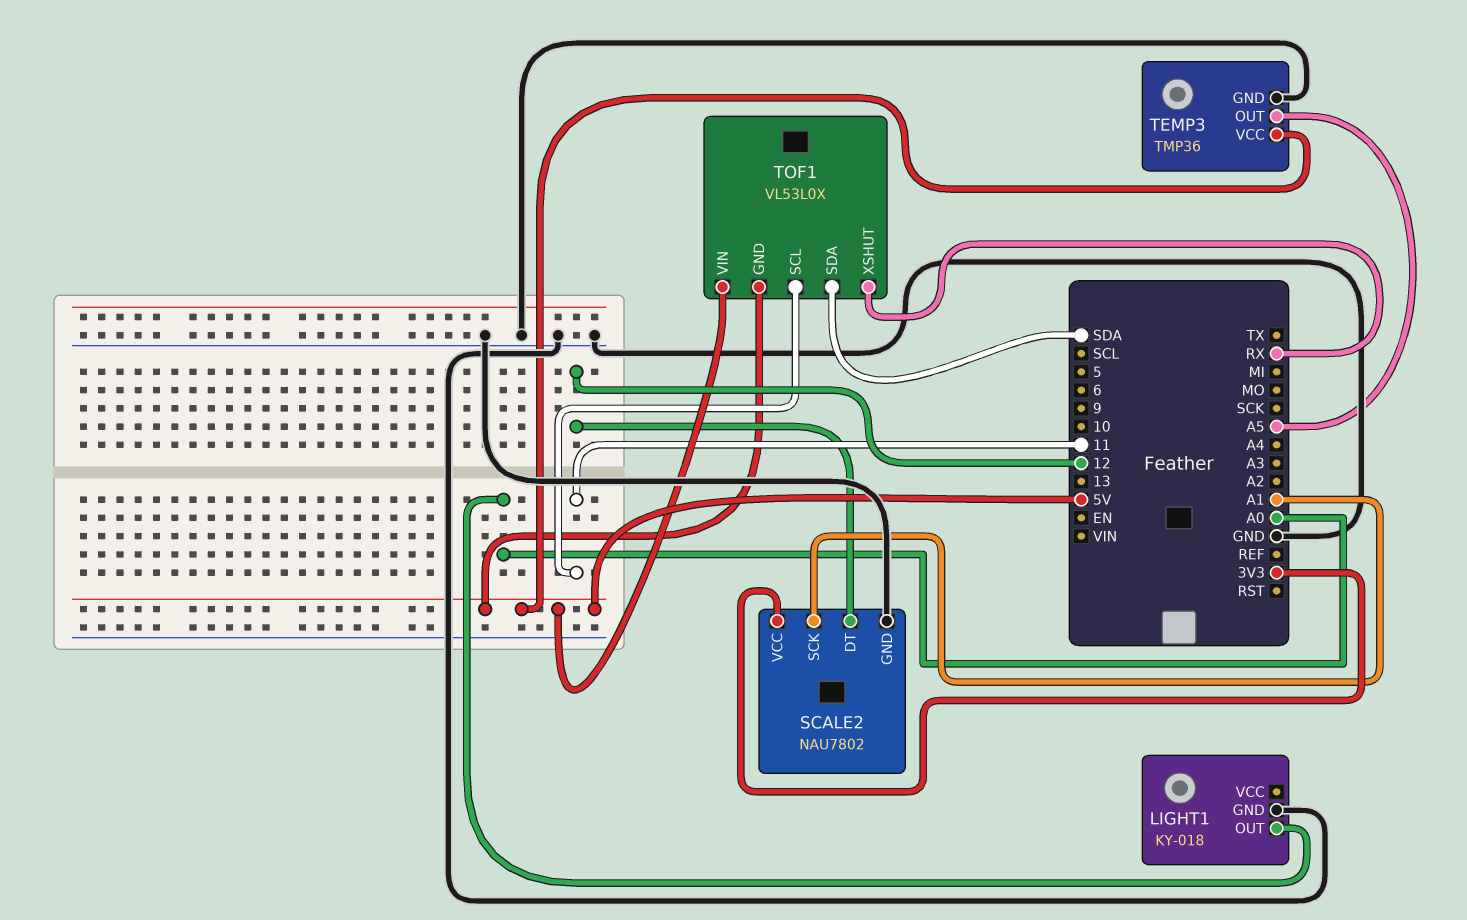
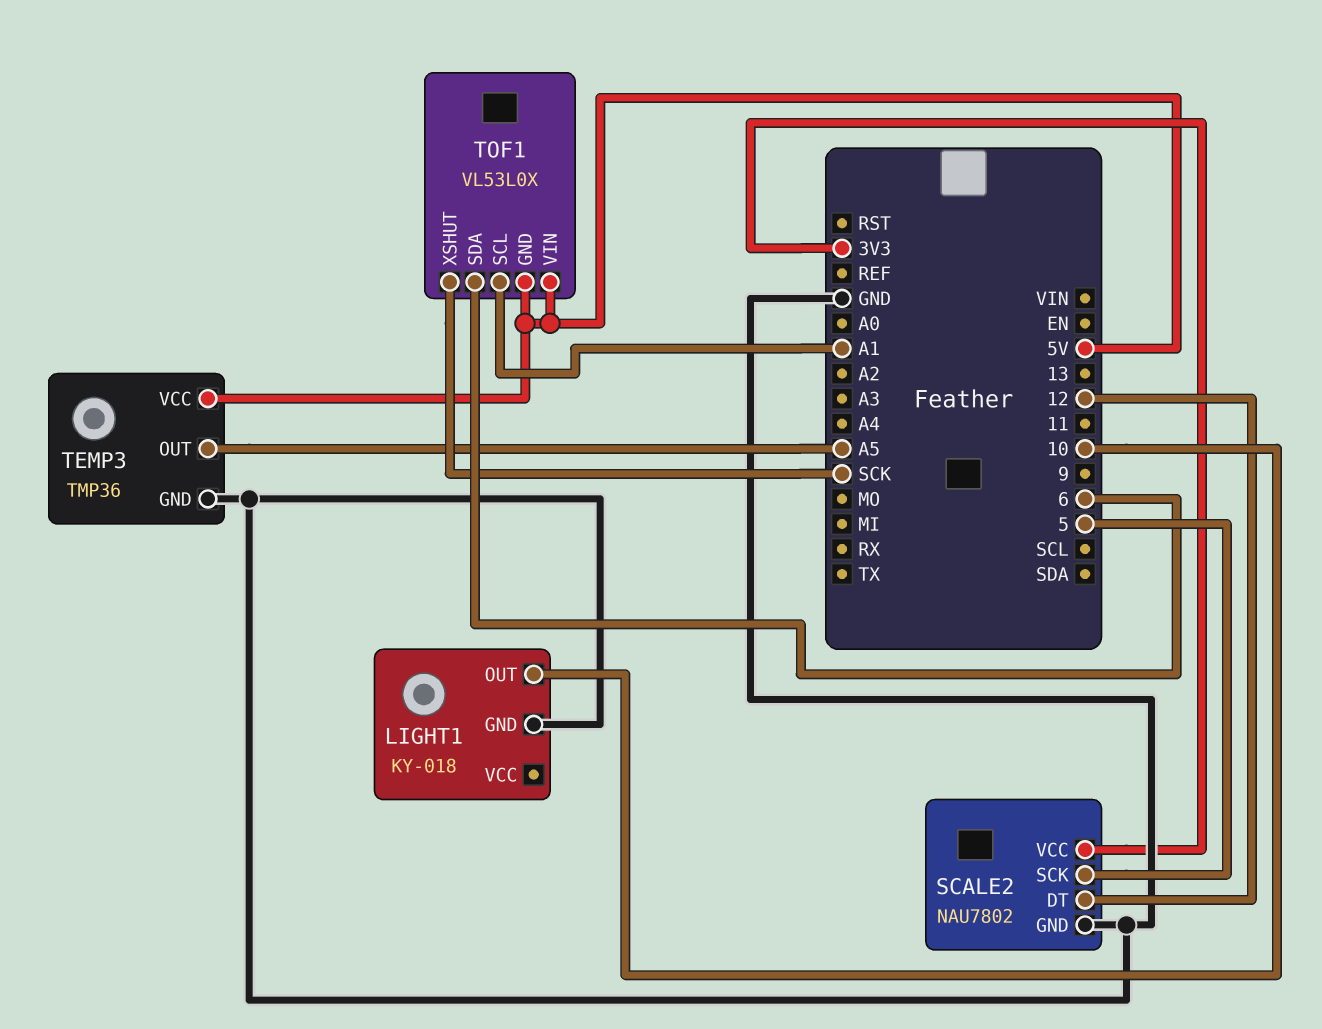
LIGHT1 pin OUT: A0 -> 10
SCALE2 pin SCK: A1 -> 5
TOF1 pin SCL: 11 -> A1
TOF1 pin SDA: SDA -> 6
TOF1 pin XSHUT: RX -> SCK

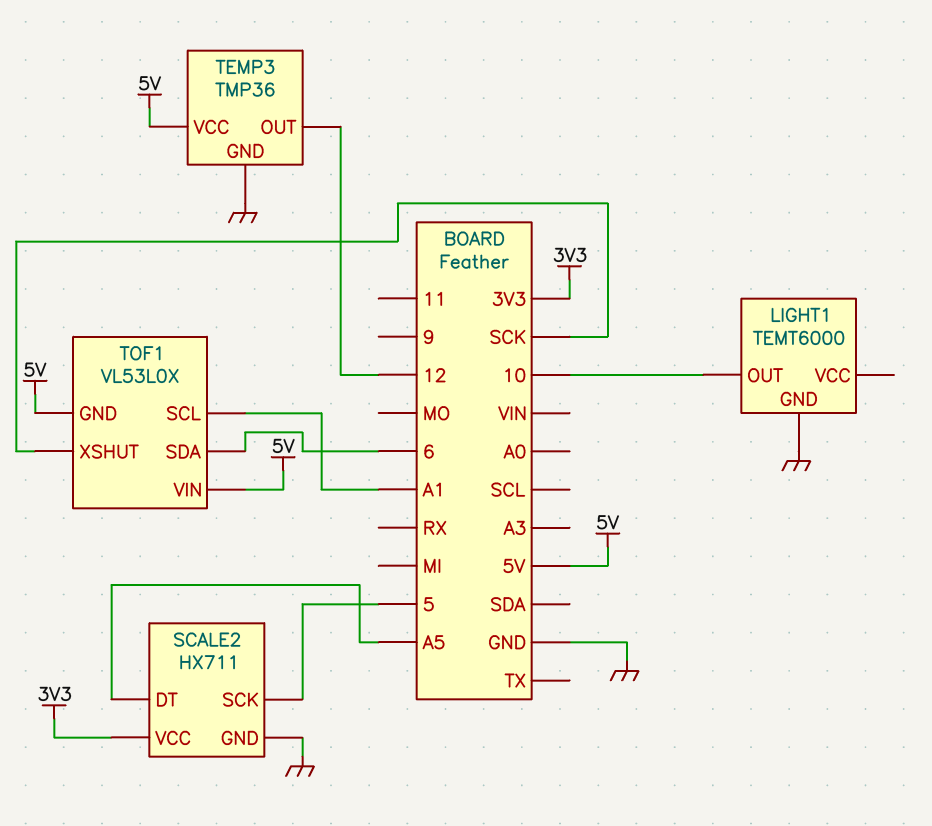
LIGHT1: KY-018 -> TEMT6000
SCALE2: NAU7802 -> HX711
SCALE2 pin DT: 12 -> A5
TEMP3 pin OUT: A5 -> 12

